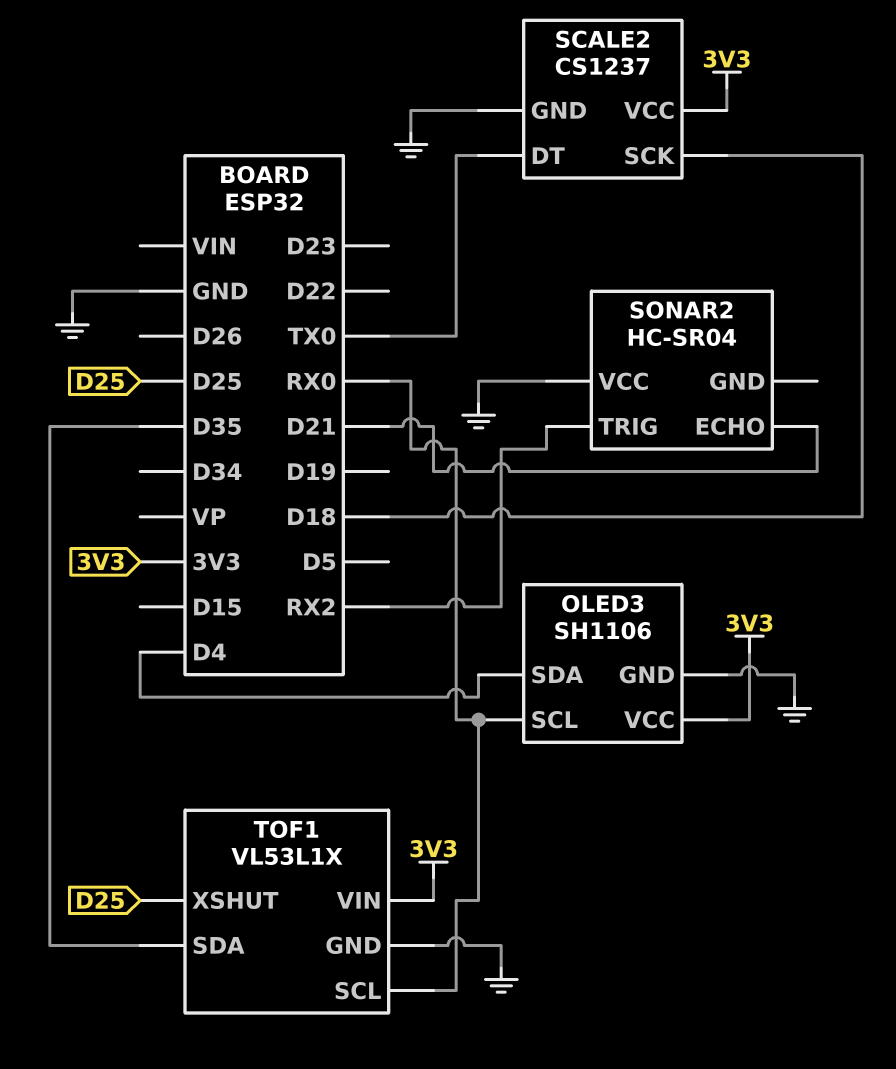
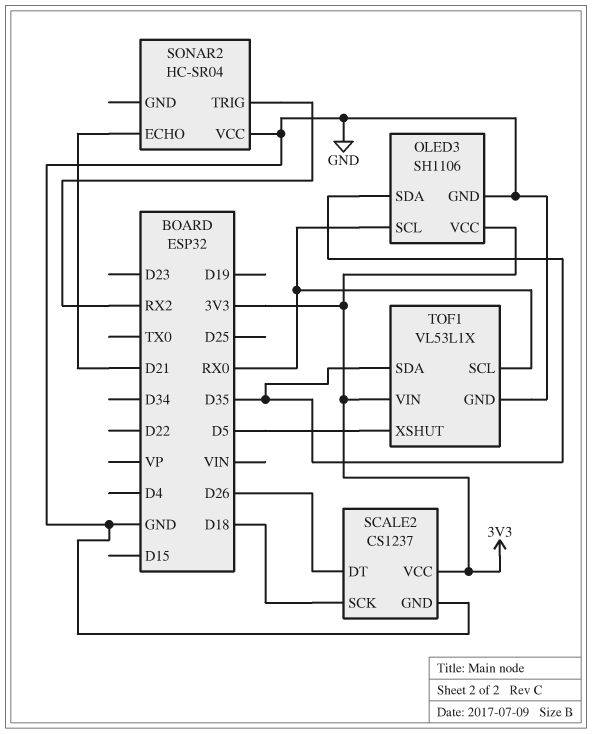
OLED3 pin SDA: D4 -> D35
SCALE2 pin DT: TX0 -> D26
TOF1 pin XSHUT: D25 -> D5

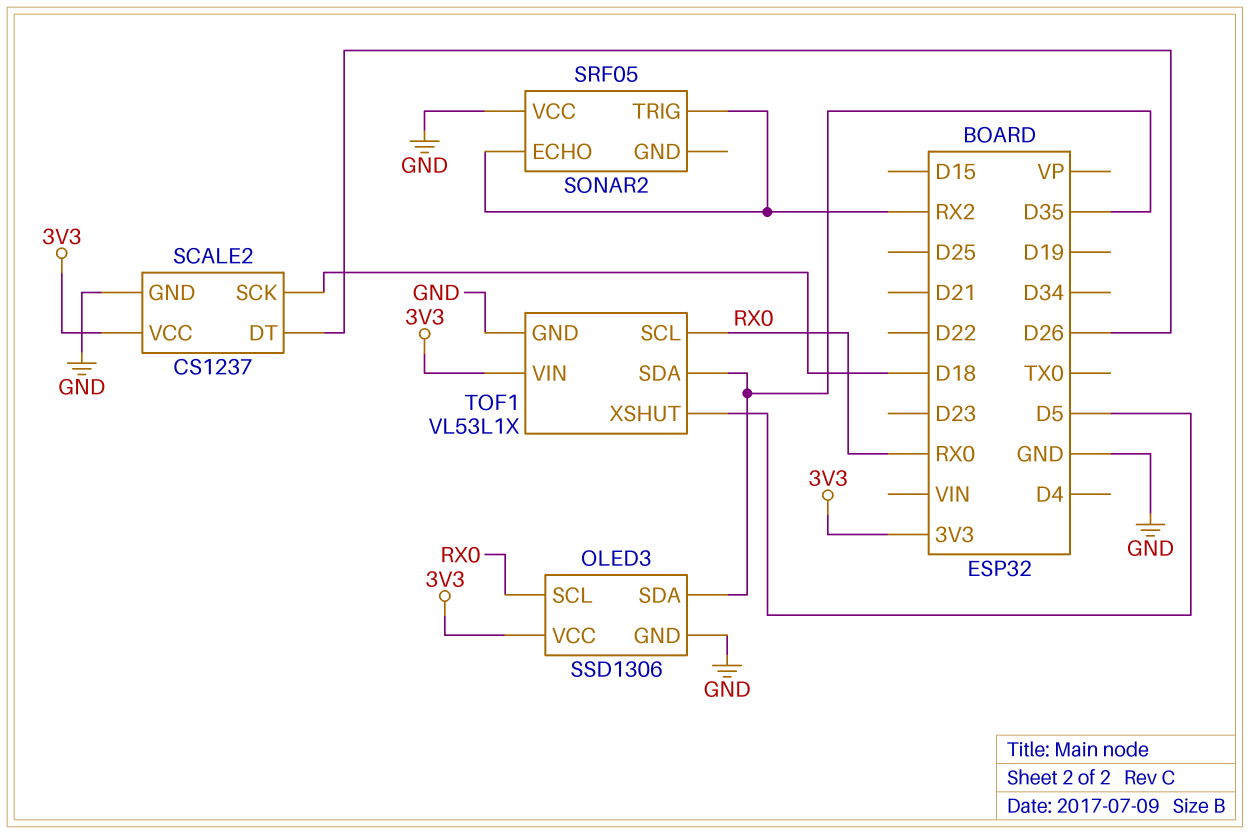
OLED3: SH1106 -> SSD1306
SONAR2: HC-SR04 -> SRF05
SONAR2 pin ECHO: D21 -> RX2

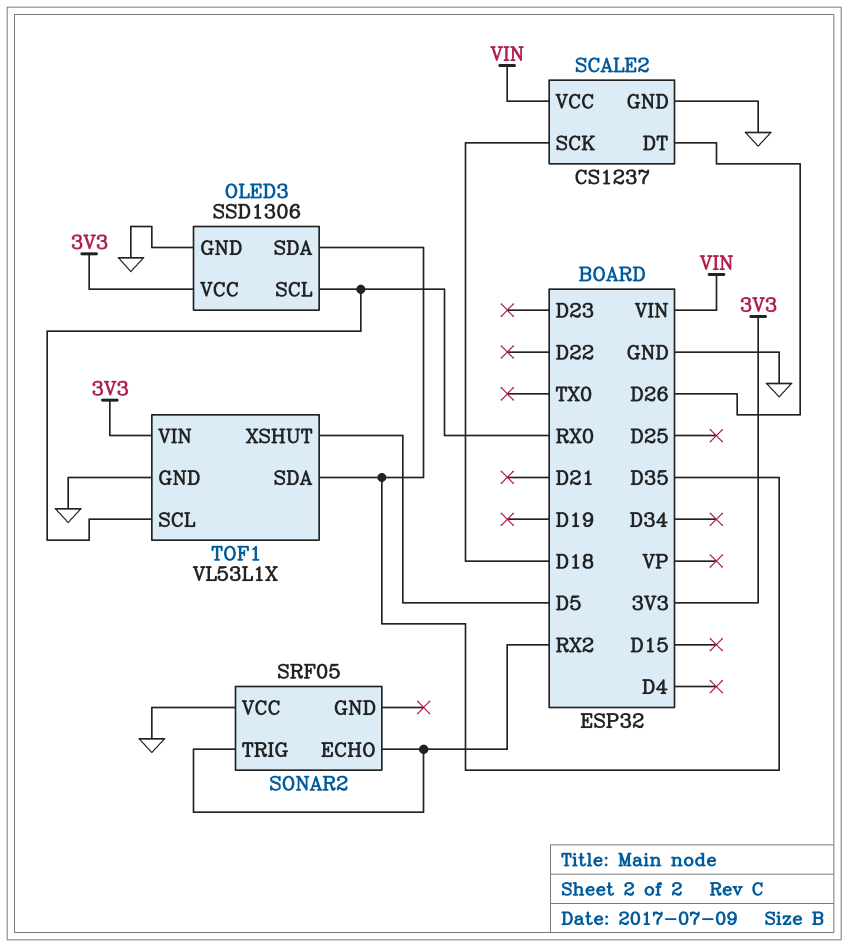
SCALE2 pin VCC: 3V3 -> VIN

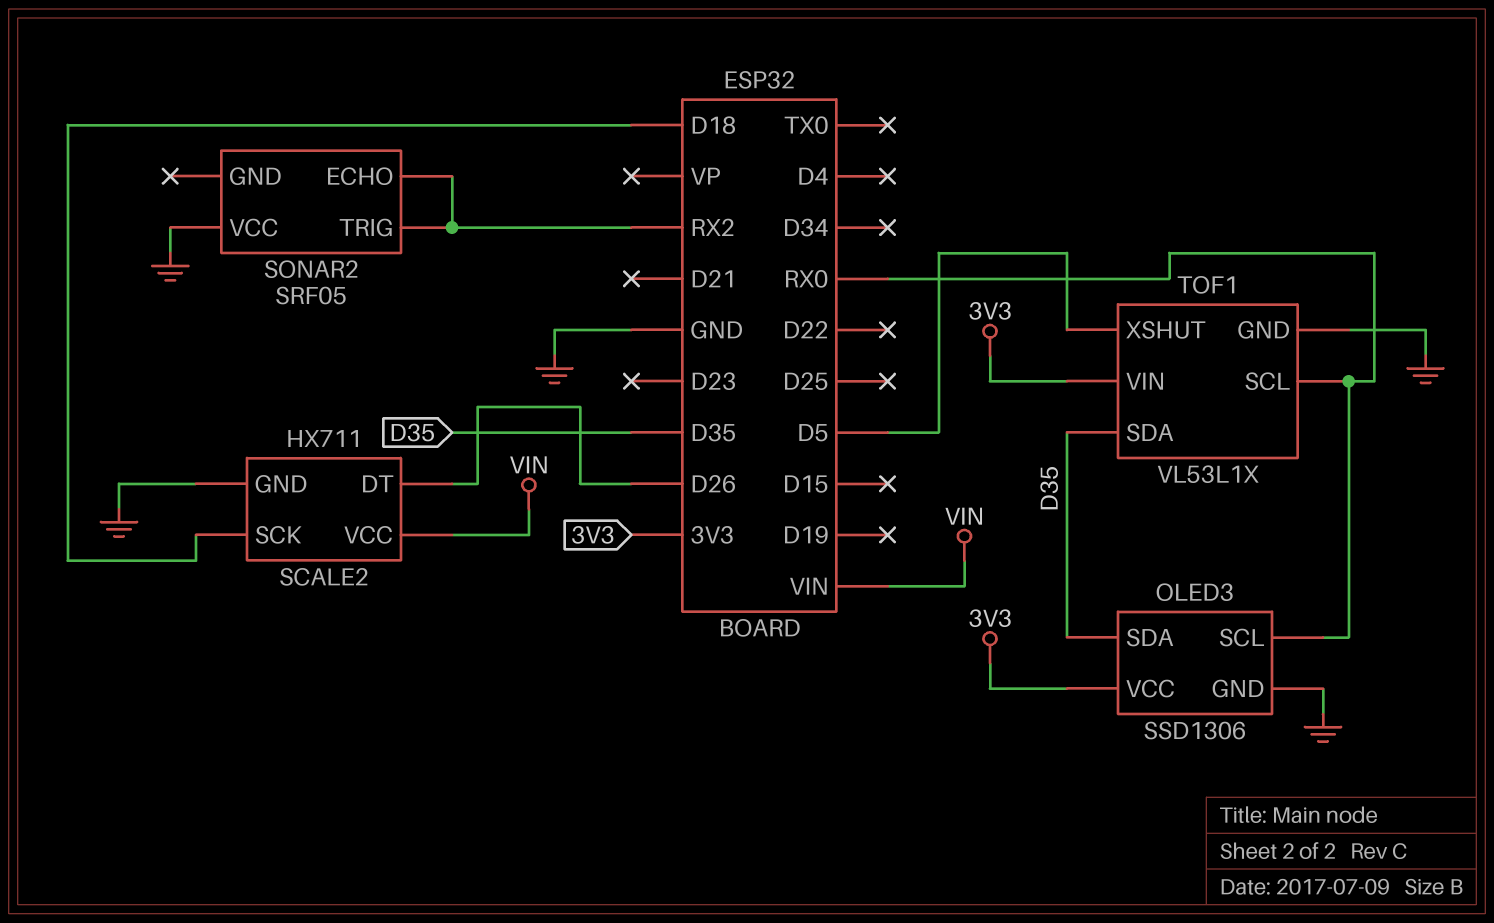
SCALE2: CS1237 -> HX711

